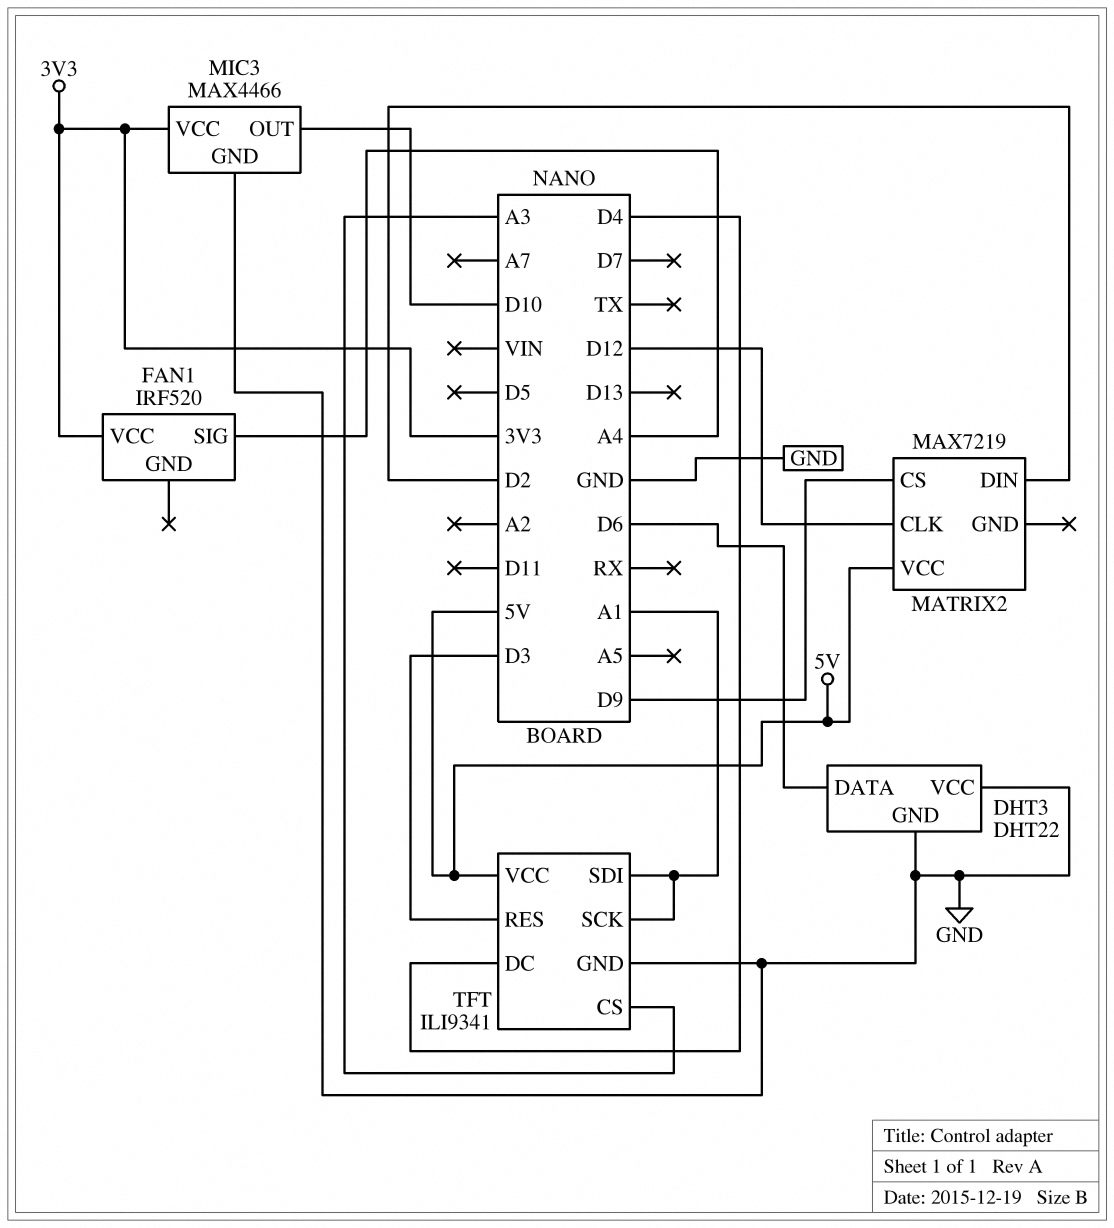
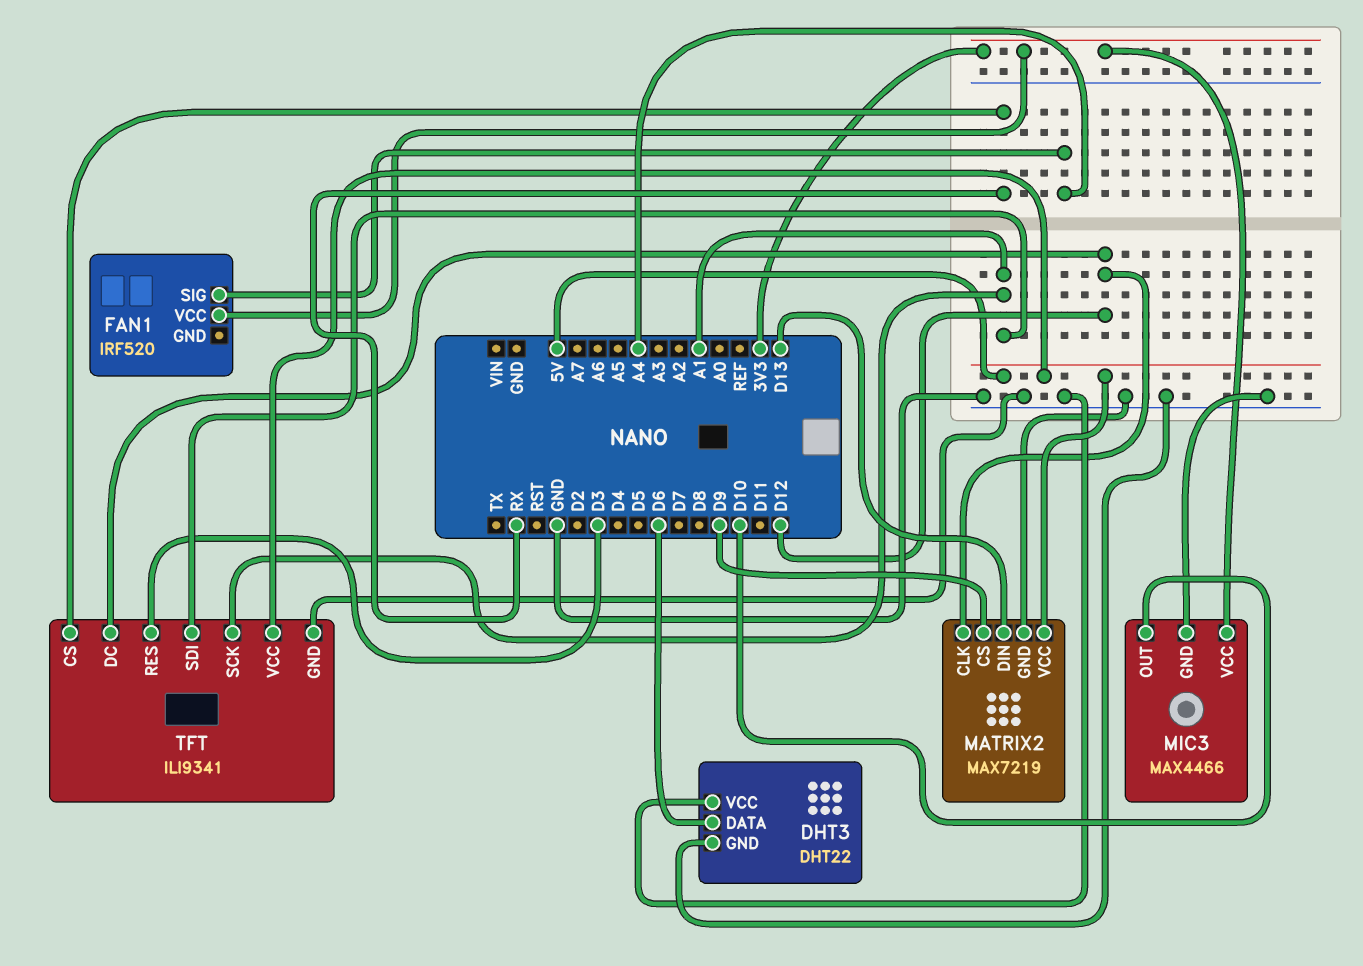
MATRIX2 pin DIN: D2 -> D13
MATRIX2 pin GND: none -> GND
TFT pin CS: A3 -> RX
TFT pin DC: D4 -> D12

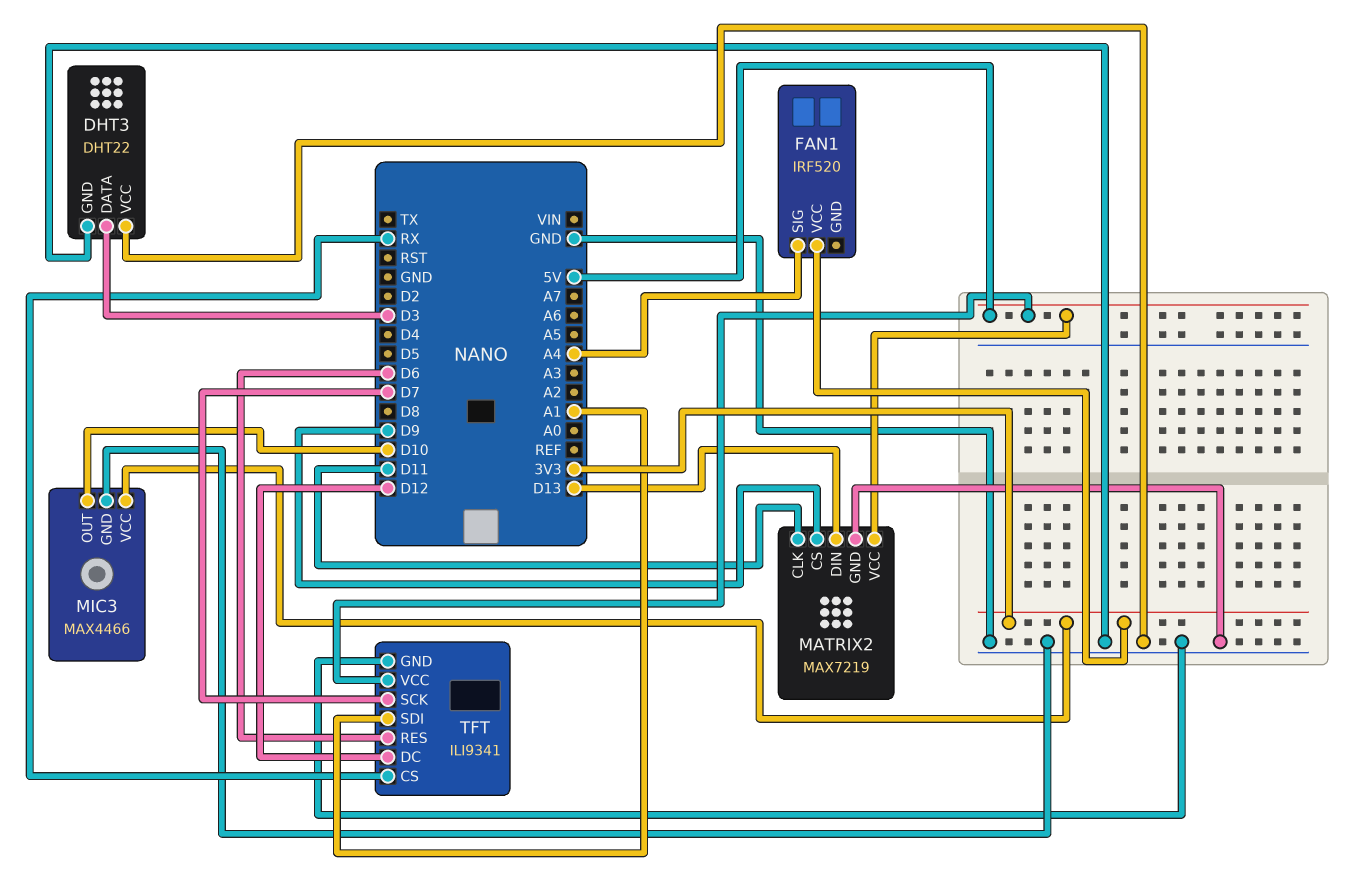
DHT3 pin DATA: D6 -> D3
MATRIX2 pin CLK: D12 -> D11
TFT pin RES: D3 -> D6
TFT pin SCK: A1 -> D7

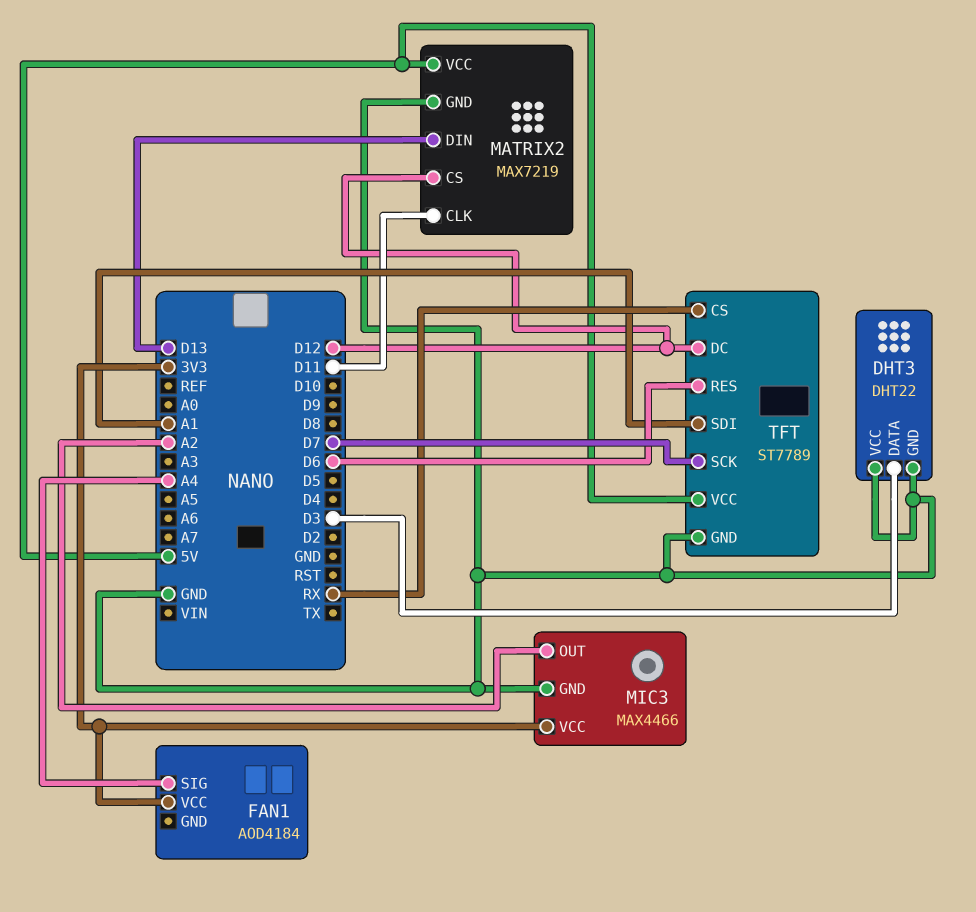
FAN1: IRF520 -> AOD4184
MATRIX2 pin CS: D9 -> D12
MIC3 pin OUT: D10 -> A2
TFT: ILI9341 -> ST7789

